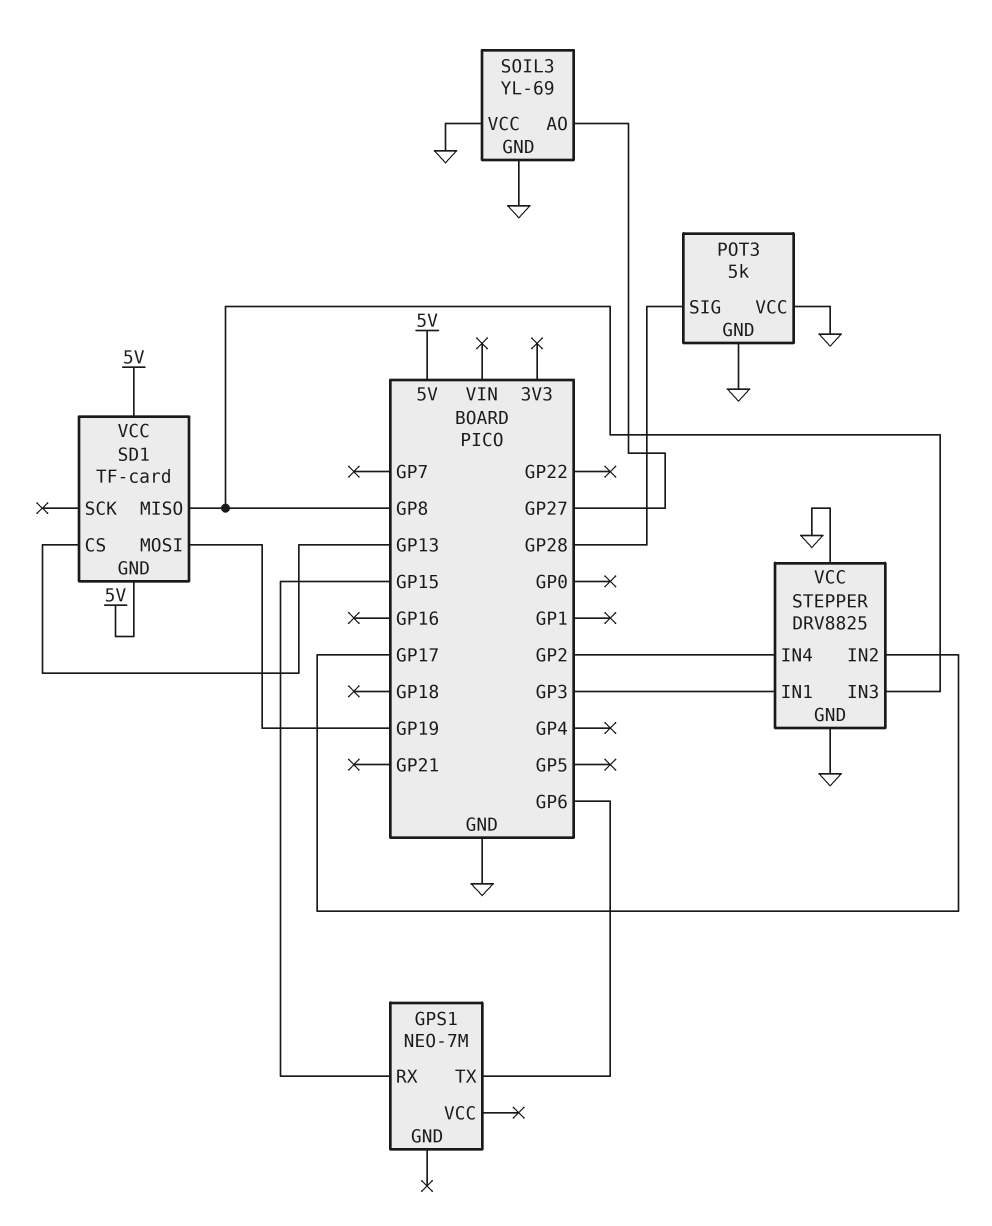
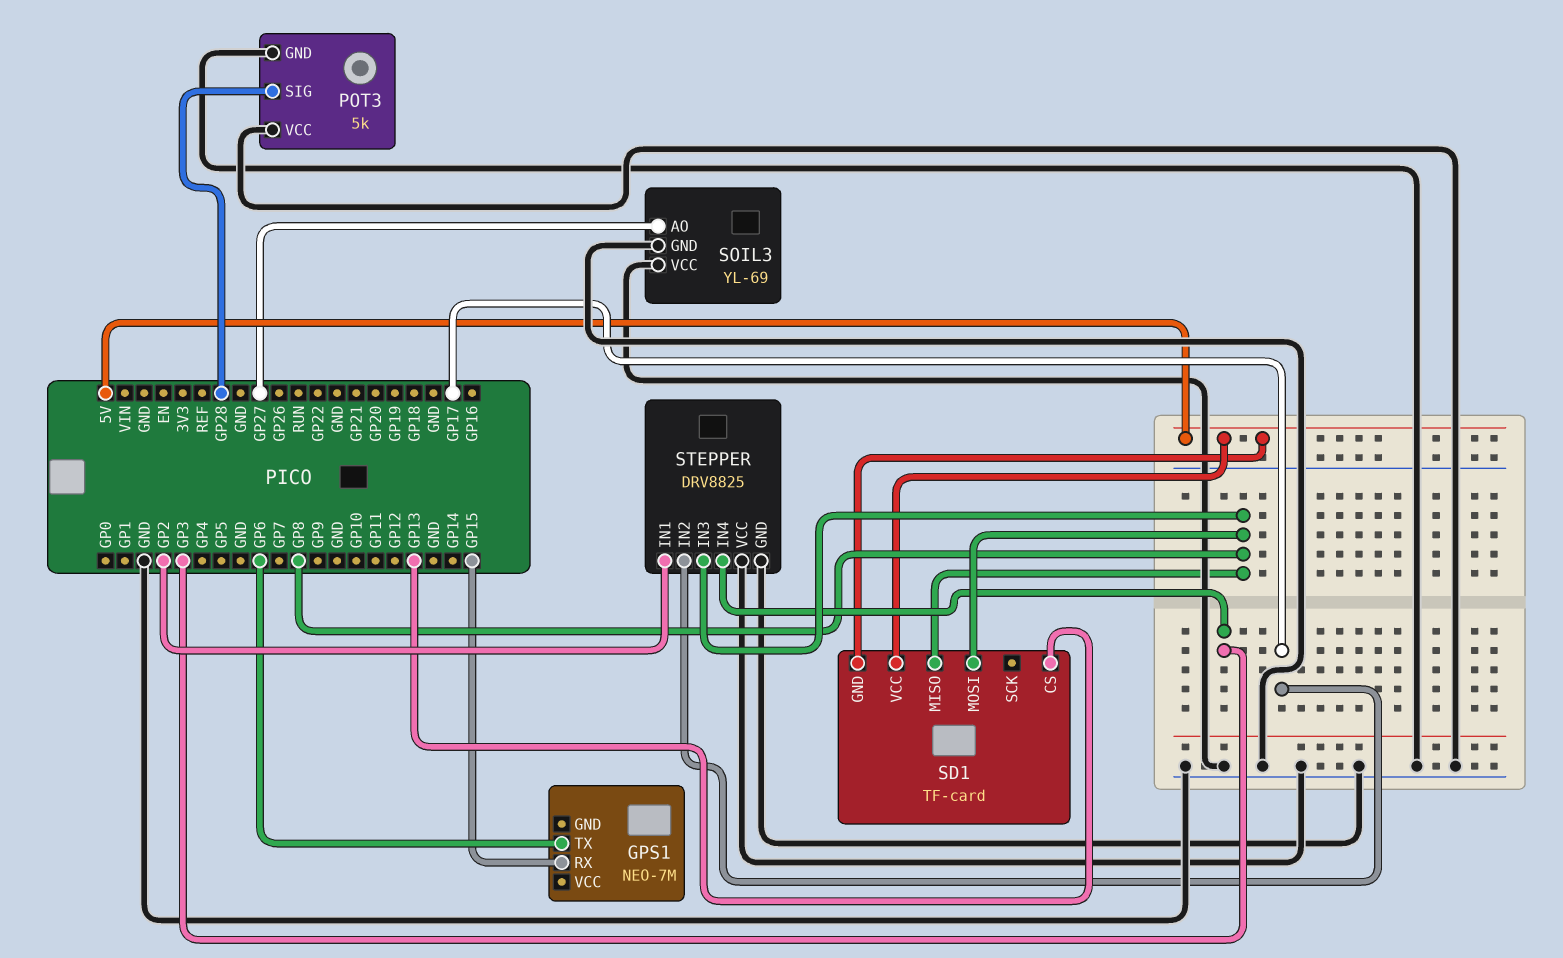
SD1 pin MOSI: GP19 -> GP8
STEPPER pin IN1: GP3 -> GP2
STEPPER pin IN4: GP2 -> GP3

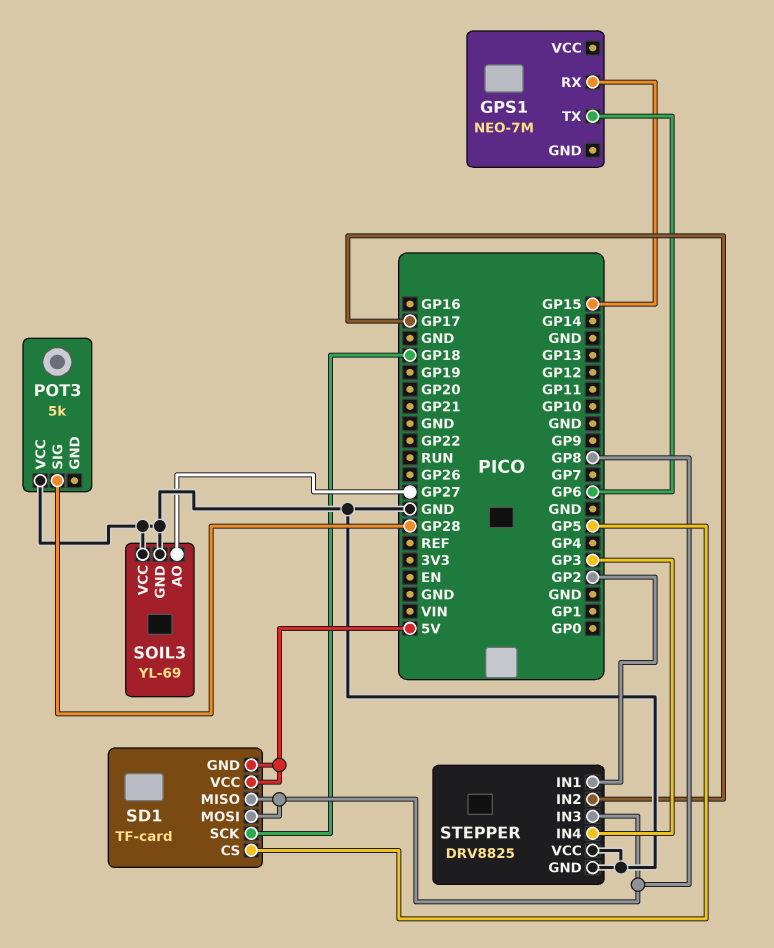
POT3 pin GND: GND -> none
SD1 pin CS: GP13 -> GP5
SD1 pin SCK: none -> GP18

